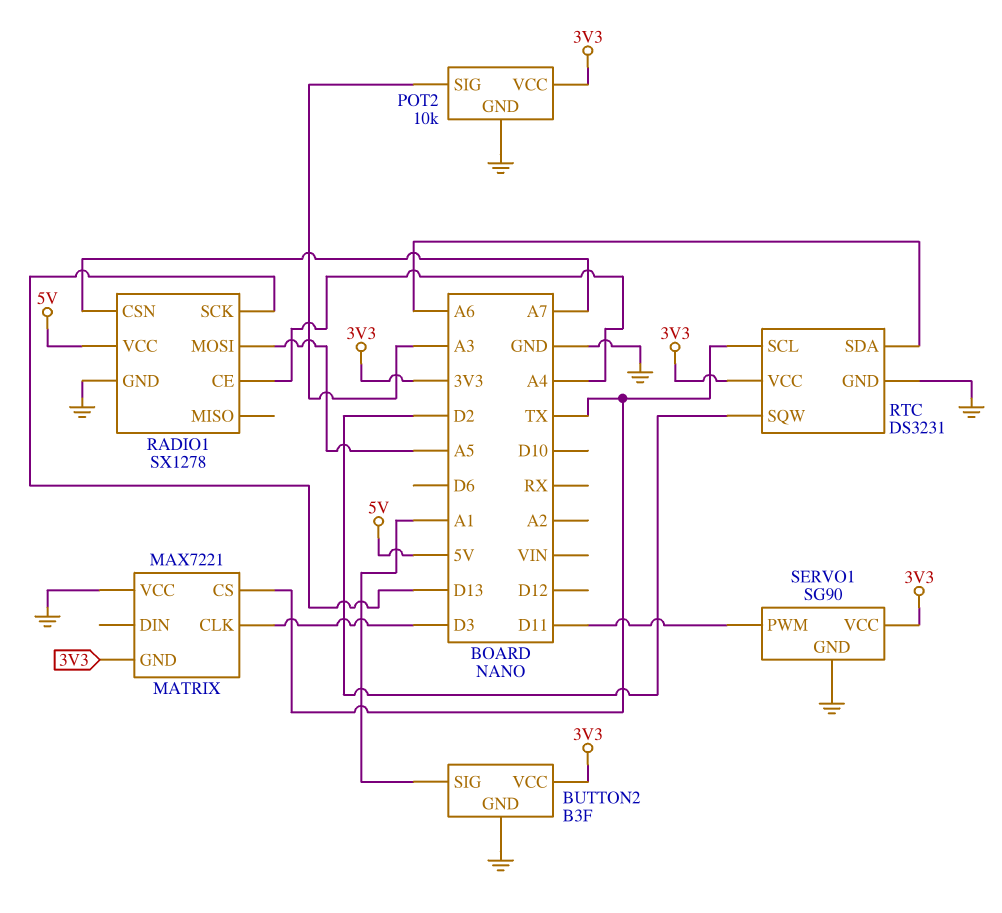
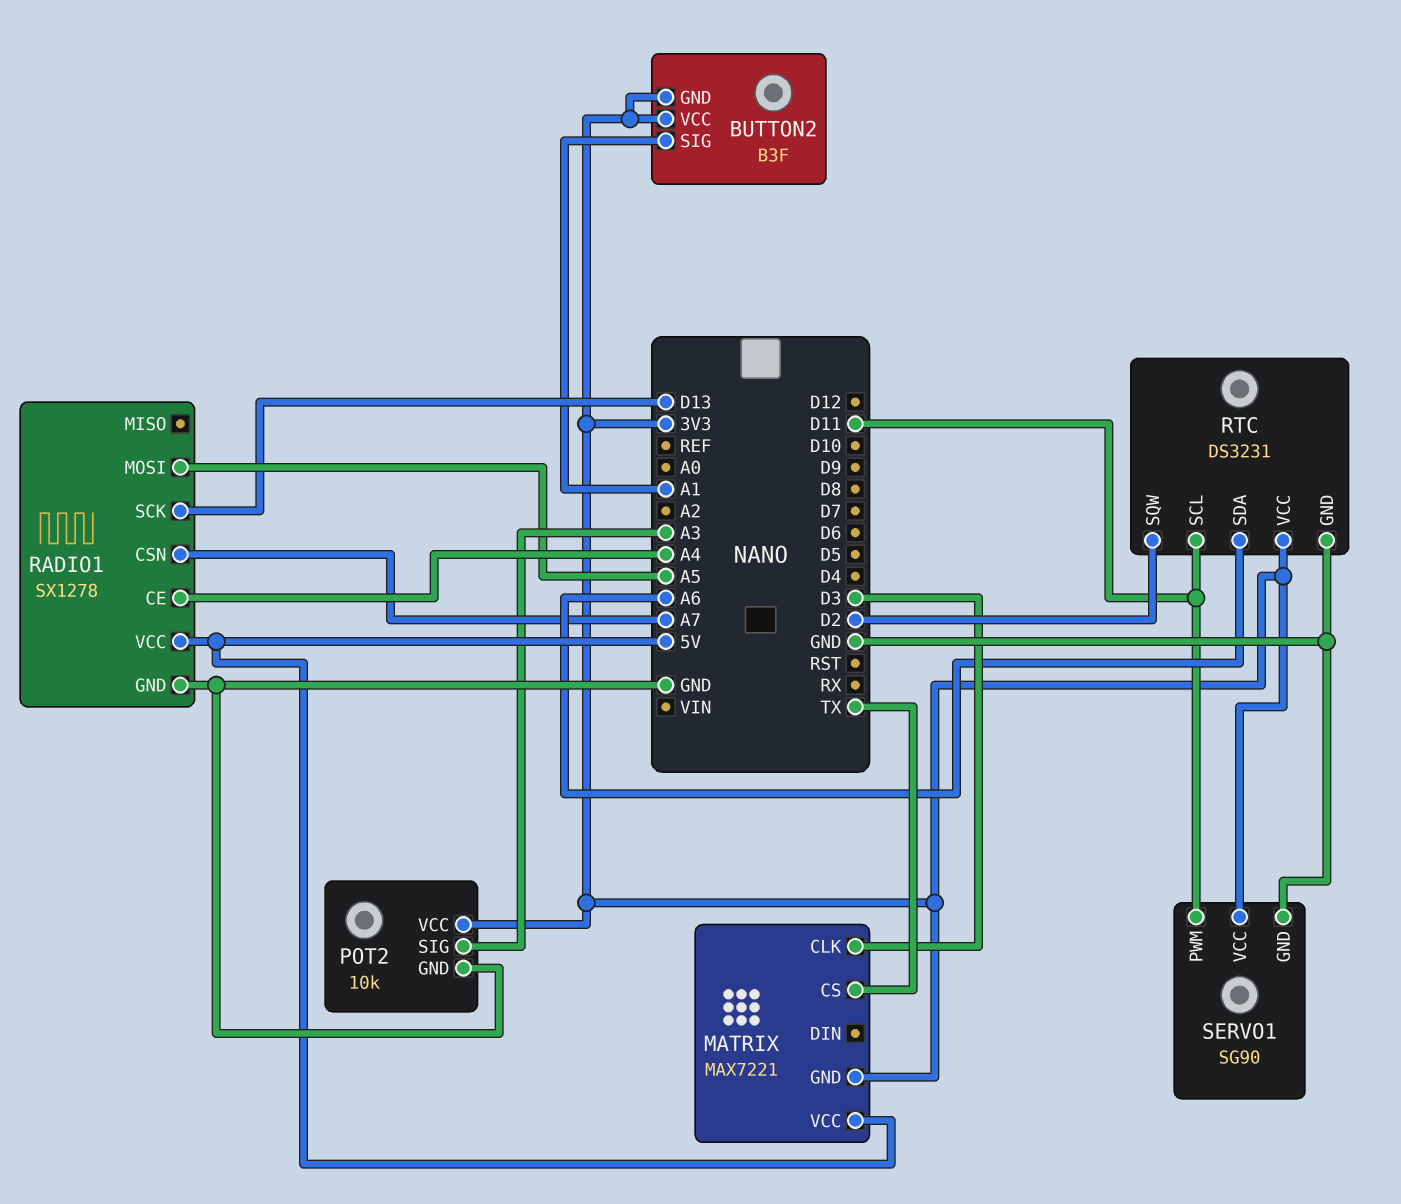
BUTTON2 pin GND: GND -> 3V3
MATRIX pin VCC: GND -> 5V
RTC pin SCL: TX -> D11

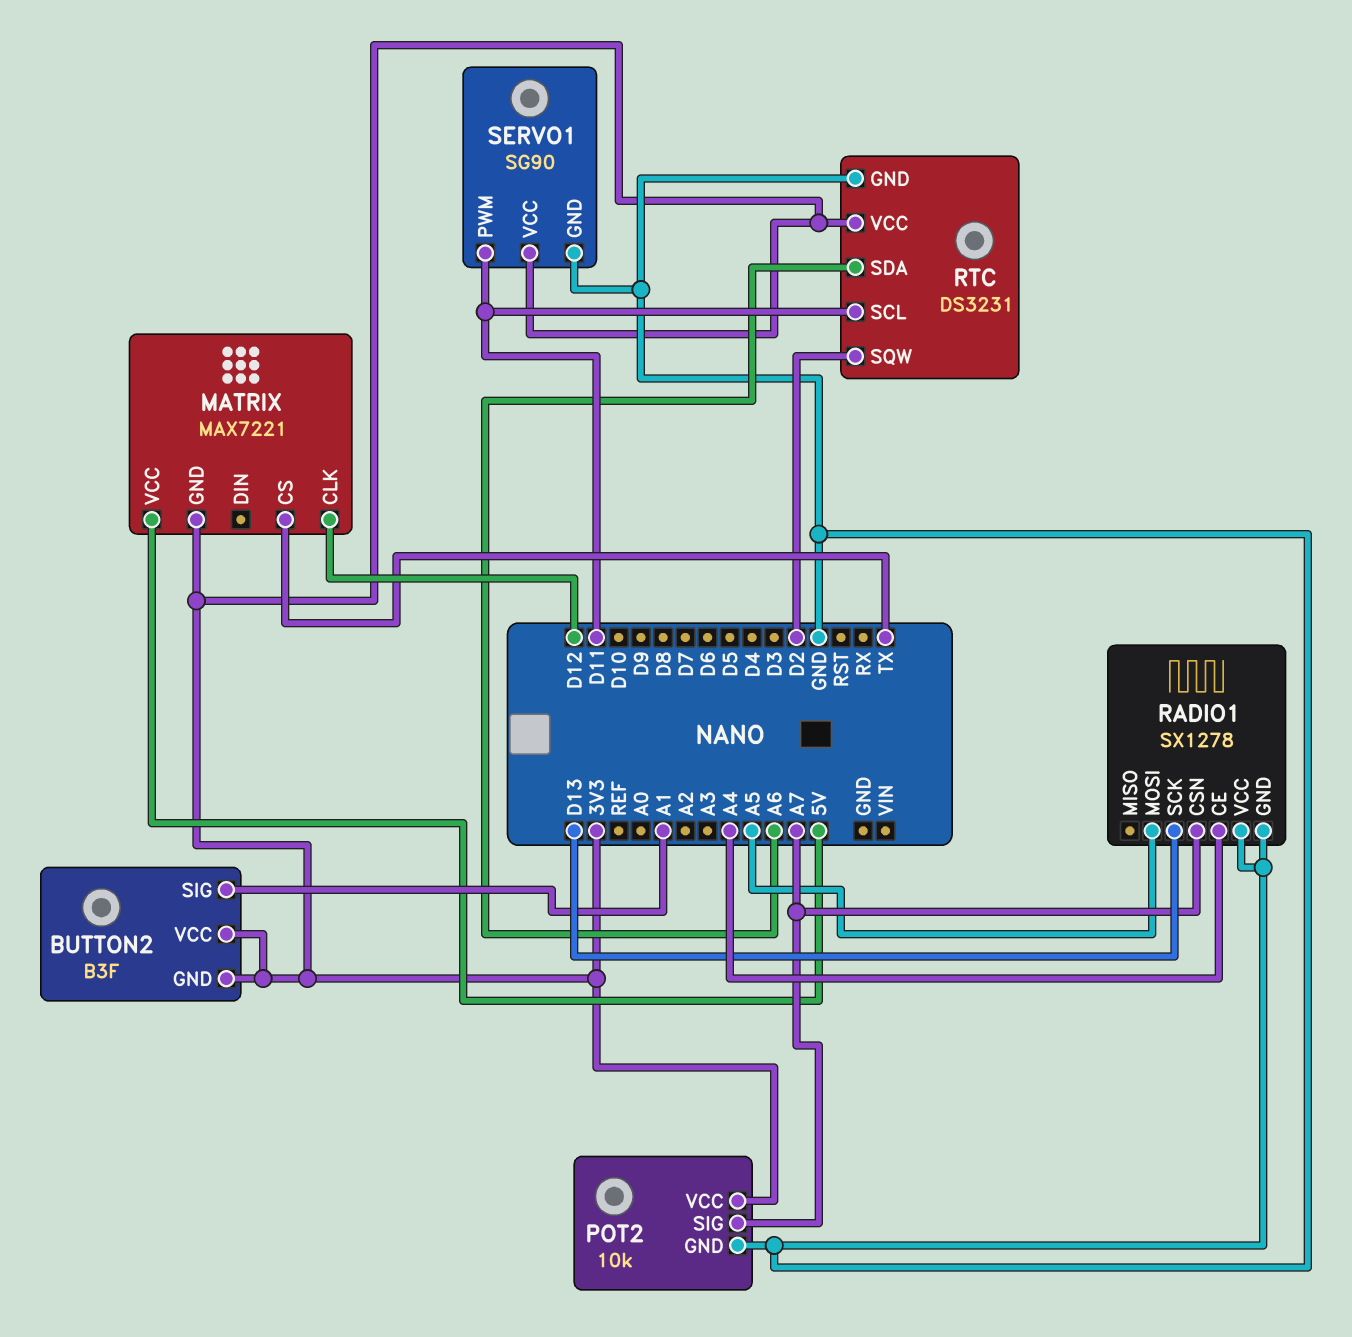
MATRIX pin CLK: D3 -> D12
POT2 pin SIG: A3 -> A7
RADIO1 pin VCC: 5V -> GND

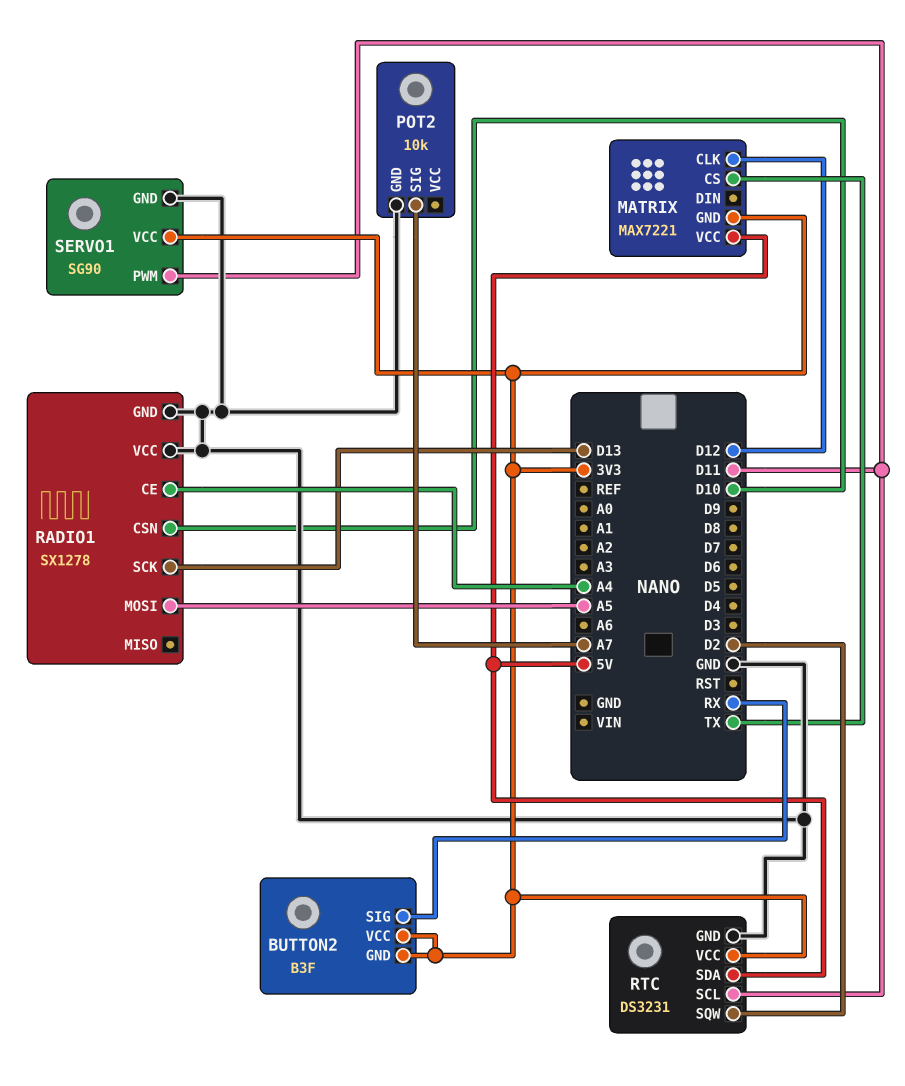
BUTTON2 pin SIG: A1 -> RX
POT2 pin VCC: 3V3 -> none
RADIO1 pin CSN: A7 -> D10
RTC pin SDA: A6 -> 5V

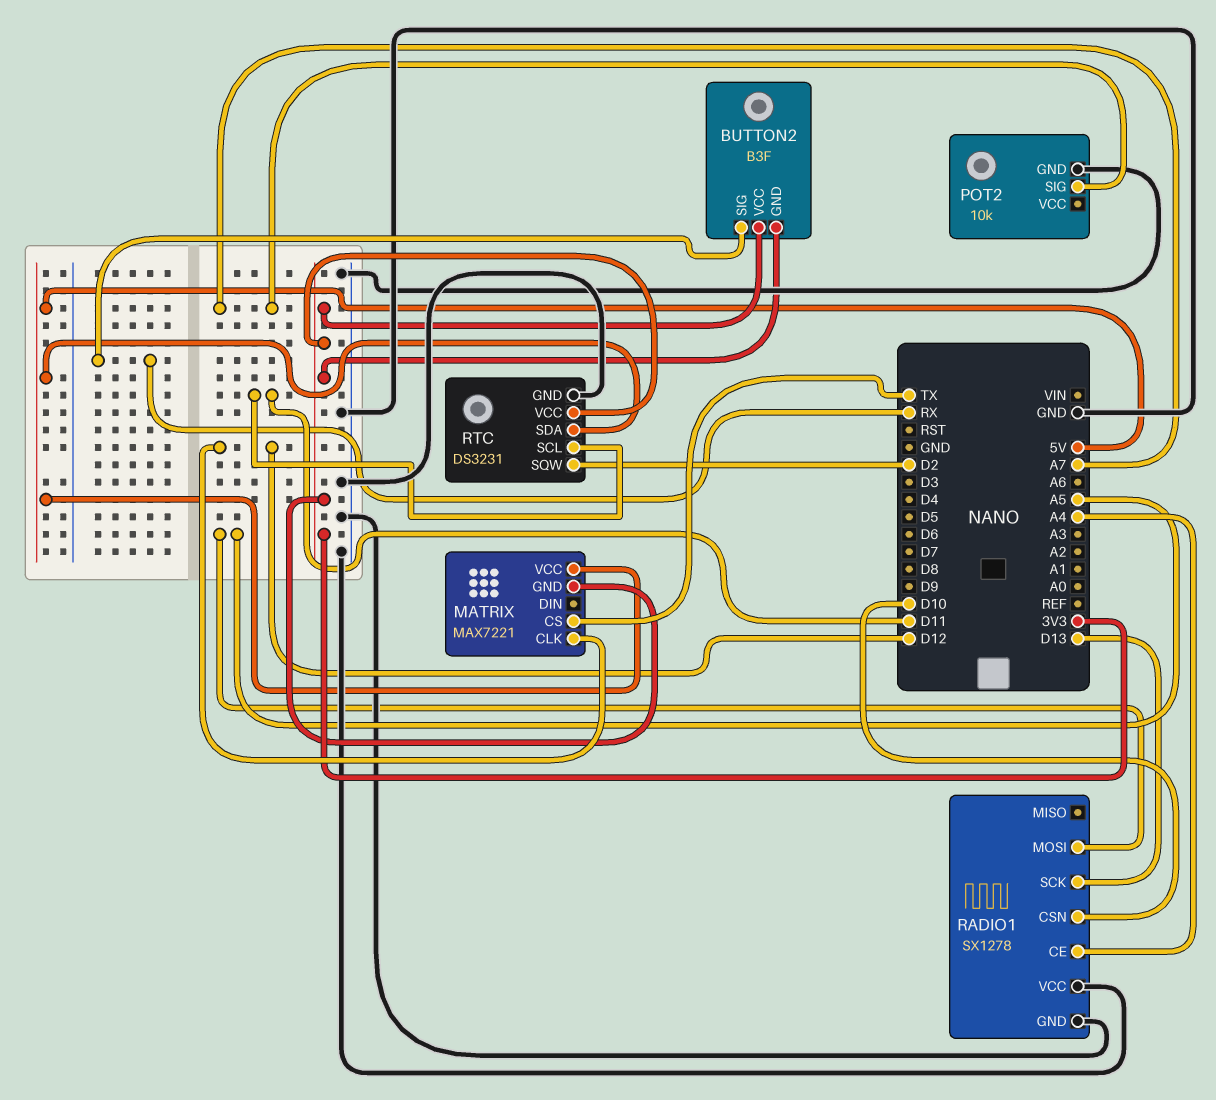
SERVO1: SG90 -> none
SERVO1 pin GND: GND -> none
SERVO1 pin PWM: D11 -> none
SERVO1 pin VCC: 3V3 -> none

